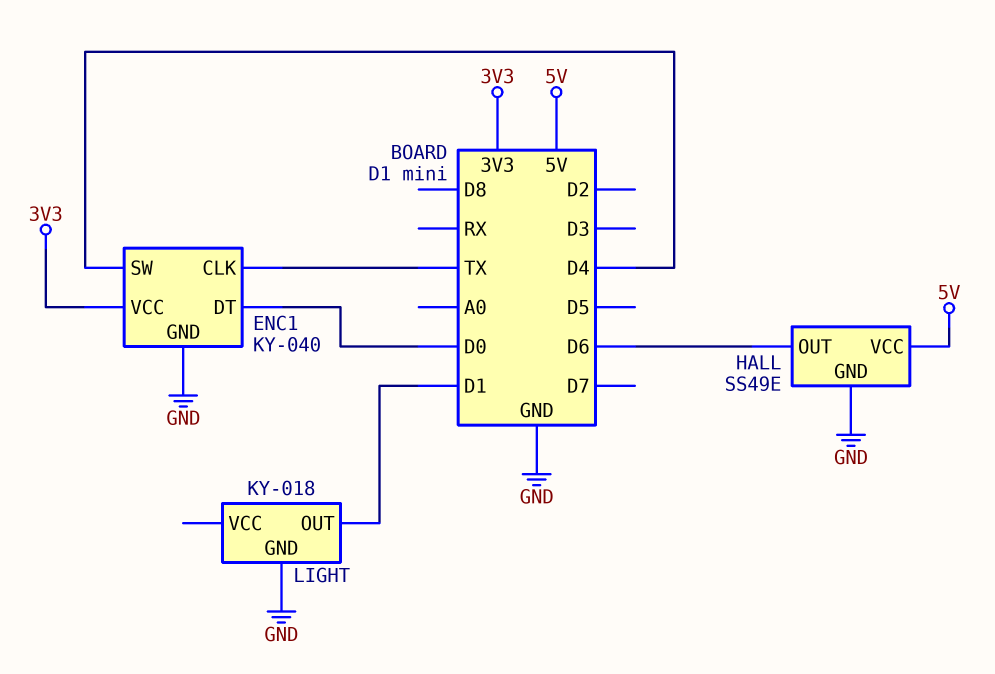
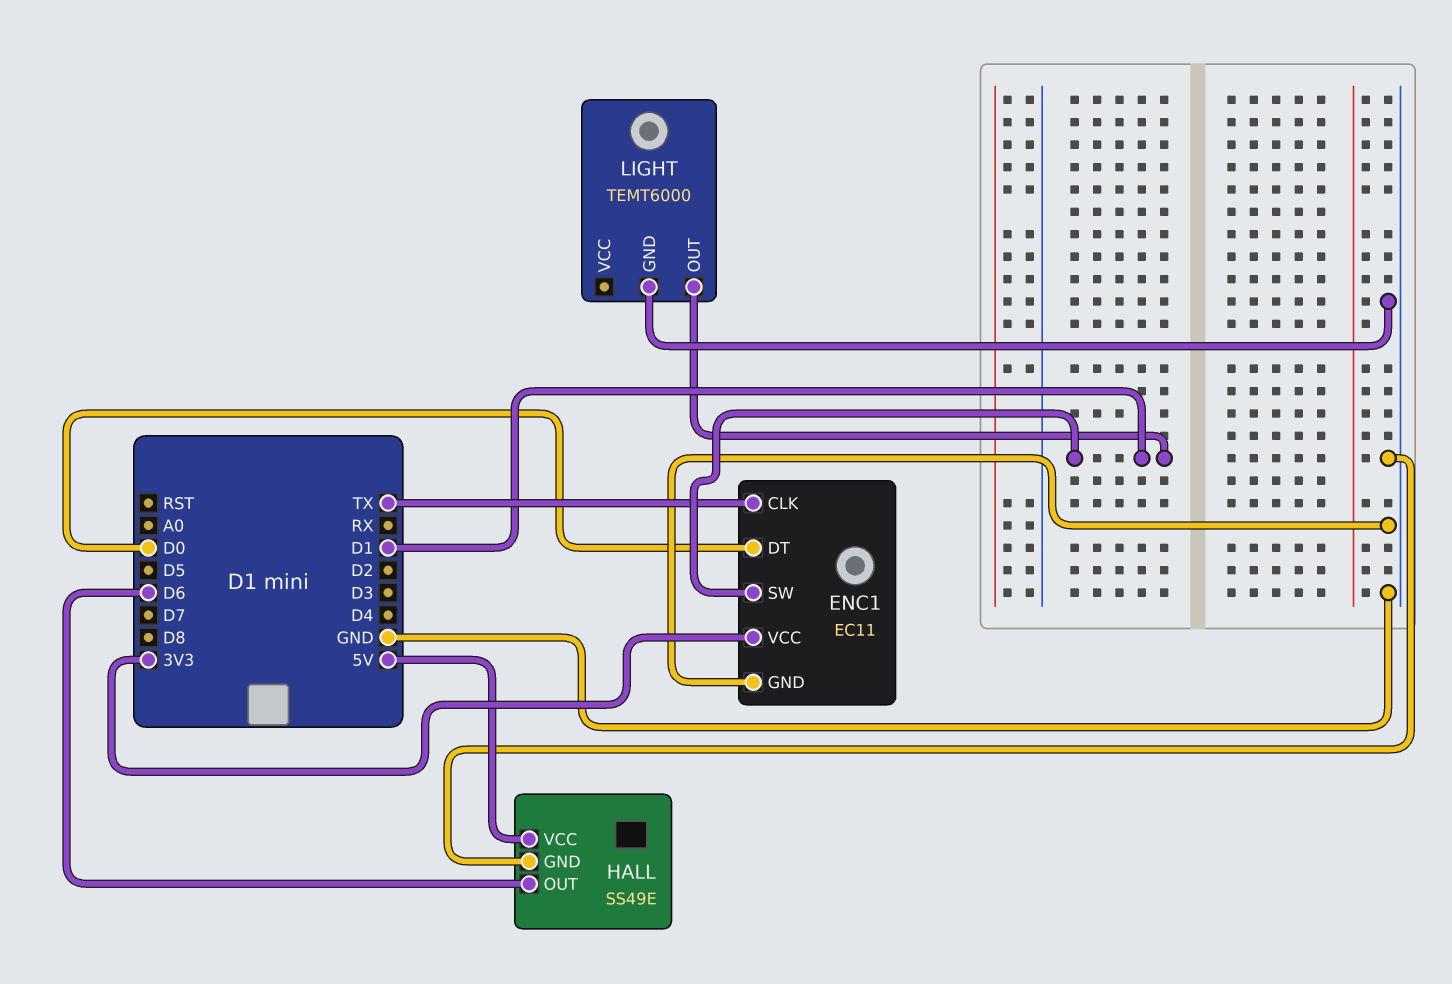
ENC1: KY-040 -> EC11
ENC1 pin SW: D4 -> D1
LIGHT: KY-018 -> TEMT6000

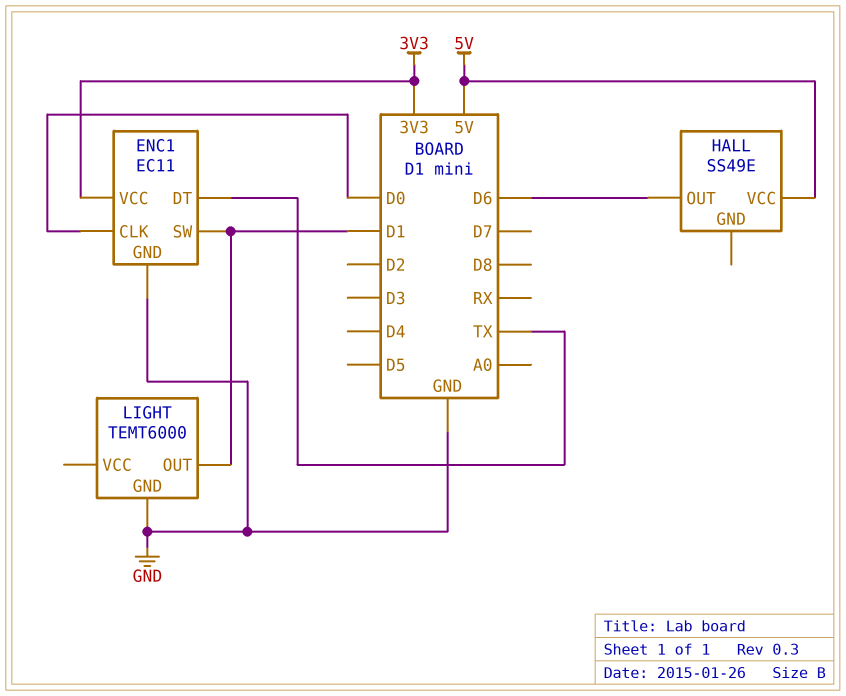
ENC1 pin CLK: TX -> D0
ENC1 pin DT: D0 -> TX
HALL pin GND: GND -> none

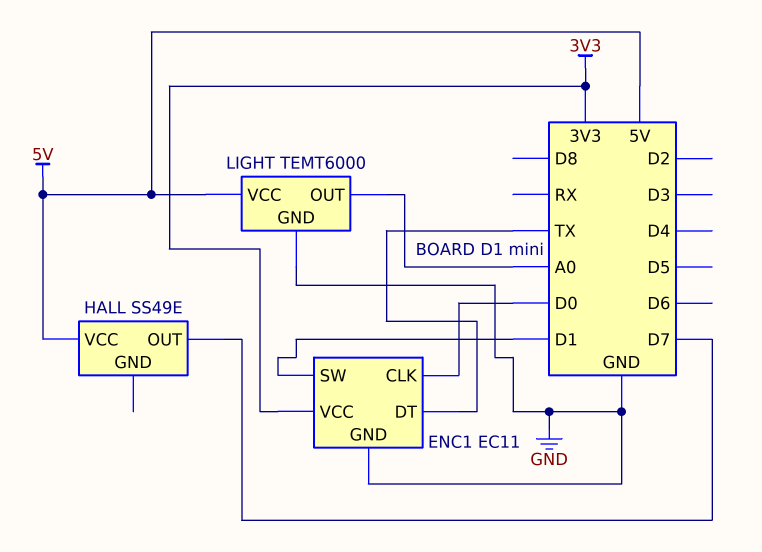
HALL pin OUT: D6 -> D7
LIGHT pin OUT: D1 -> A0
LIGHT pin VCC: none -> 5V

